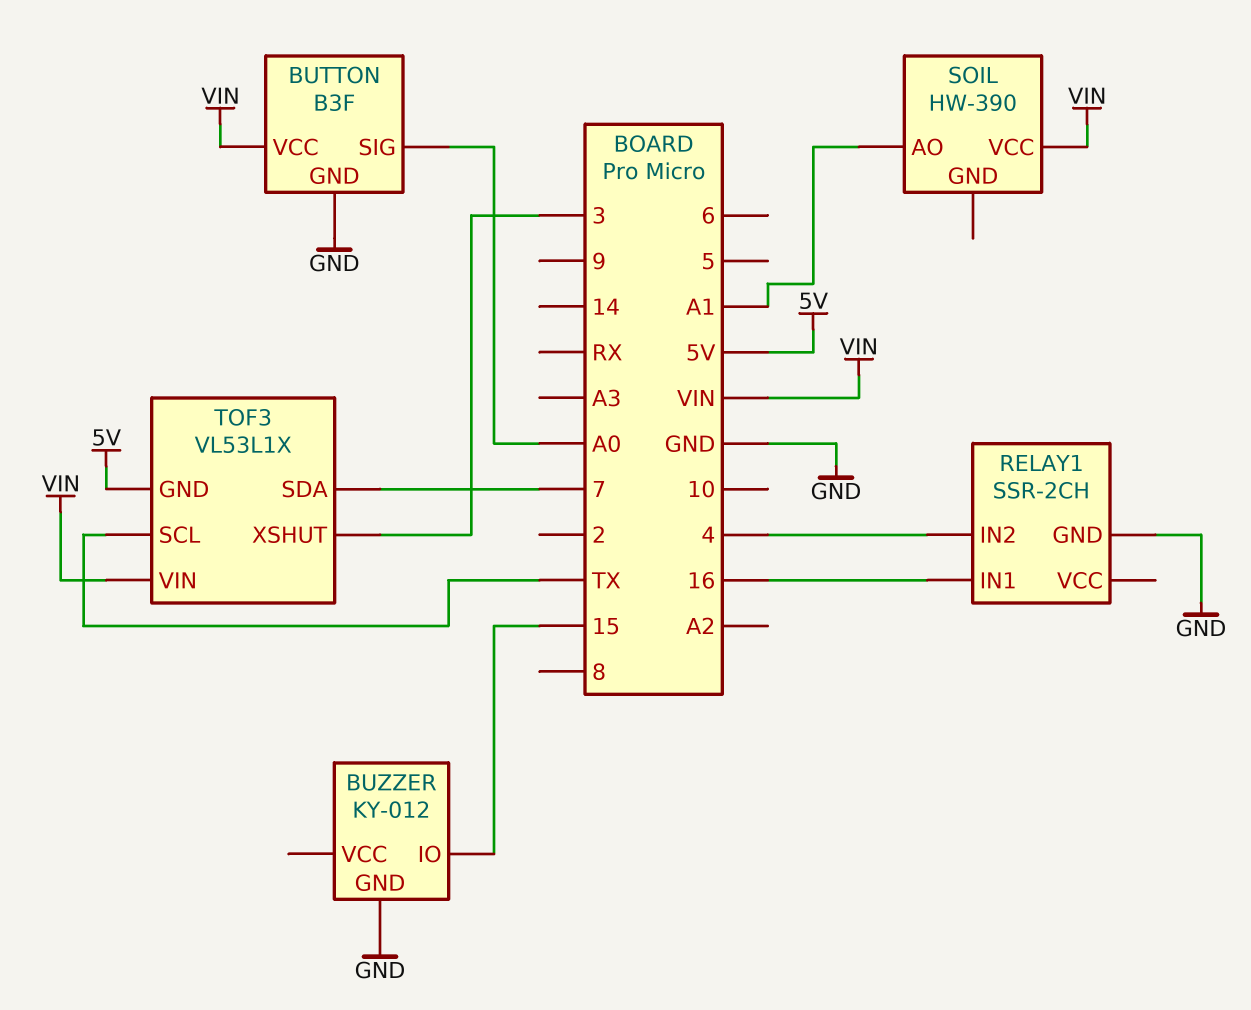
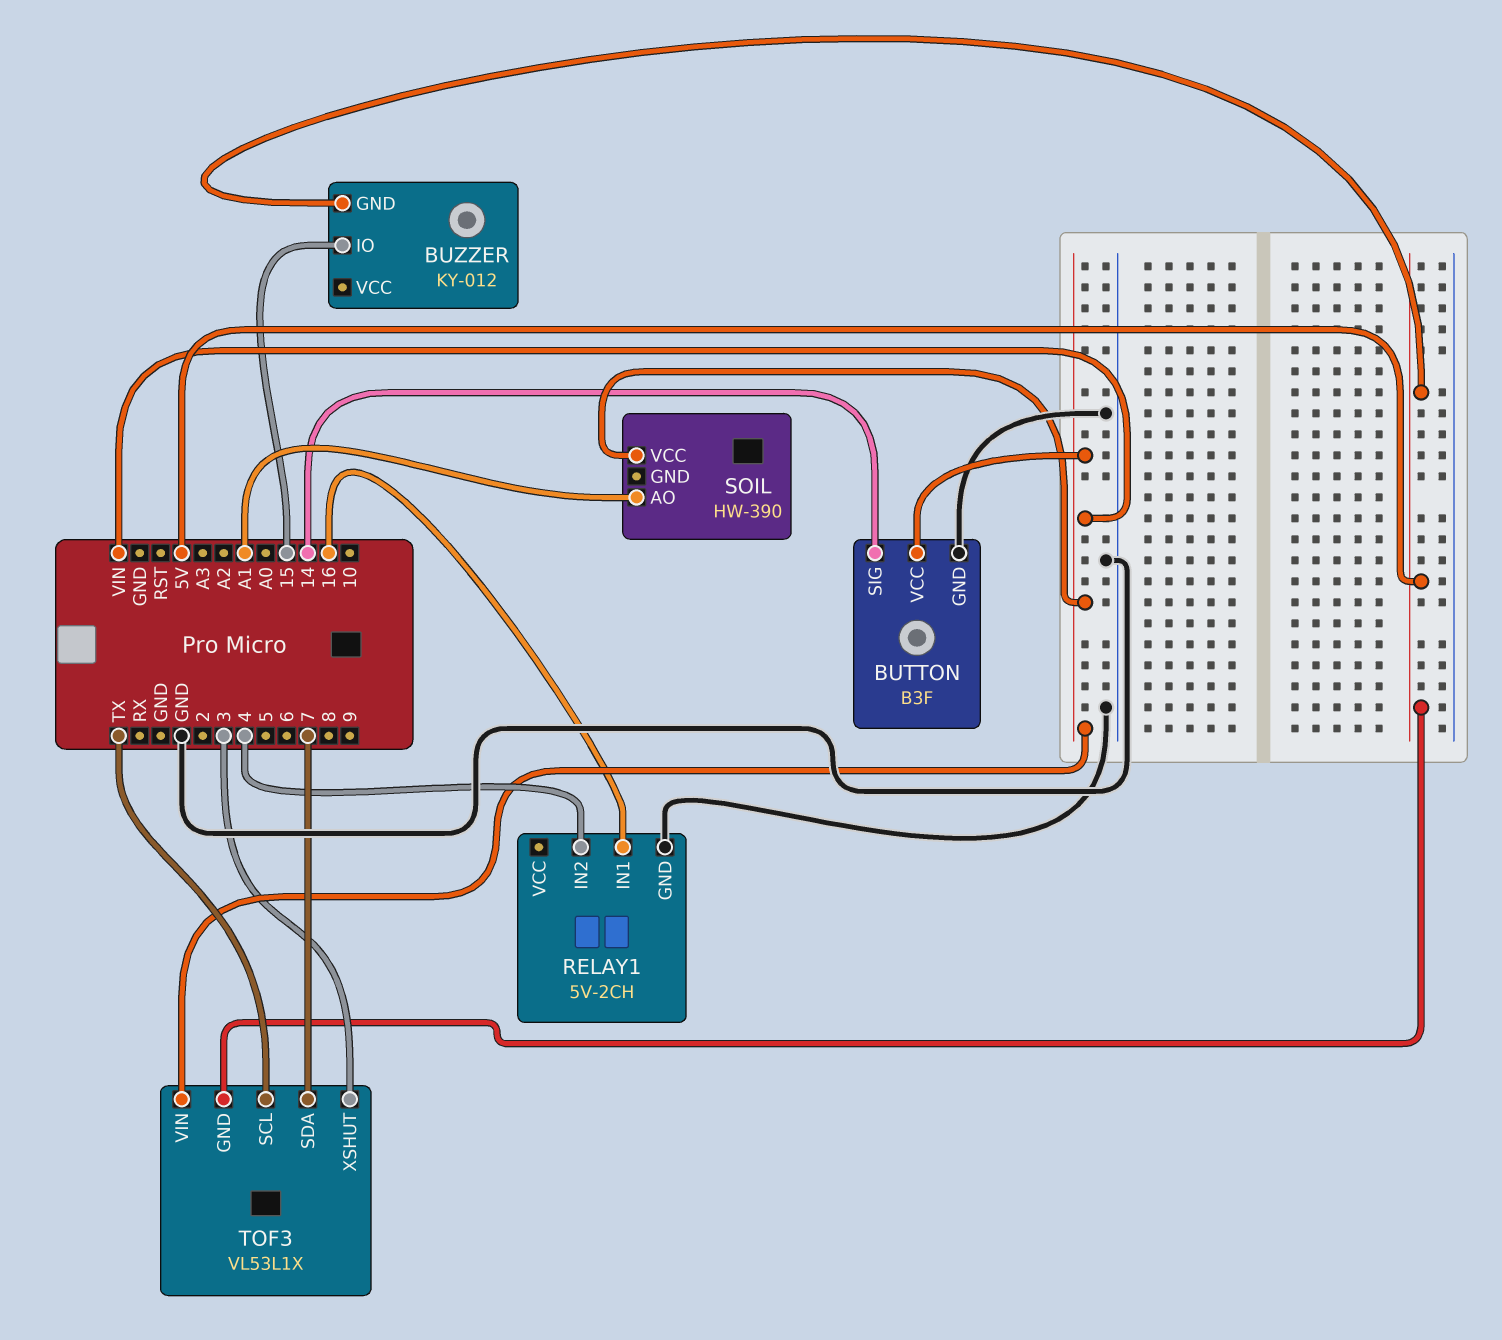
BUTTON pin SIG: A0 -> 14
BUZZER pin GND: GND -> 5V
RELAY1: SSR-2CH -> 5V-2CH

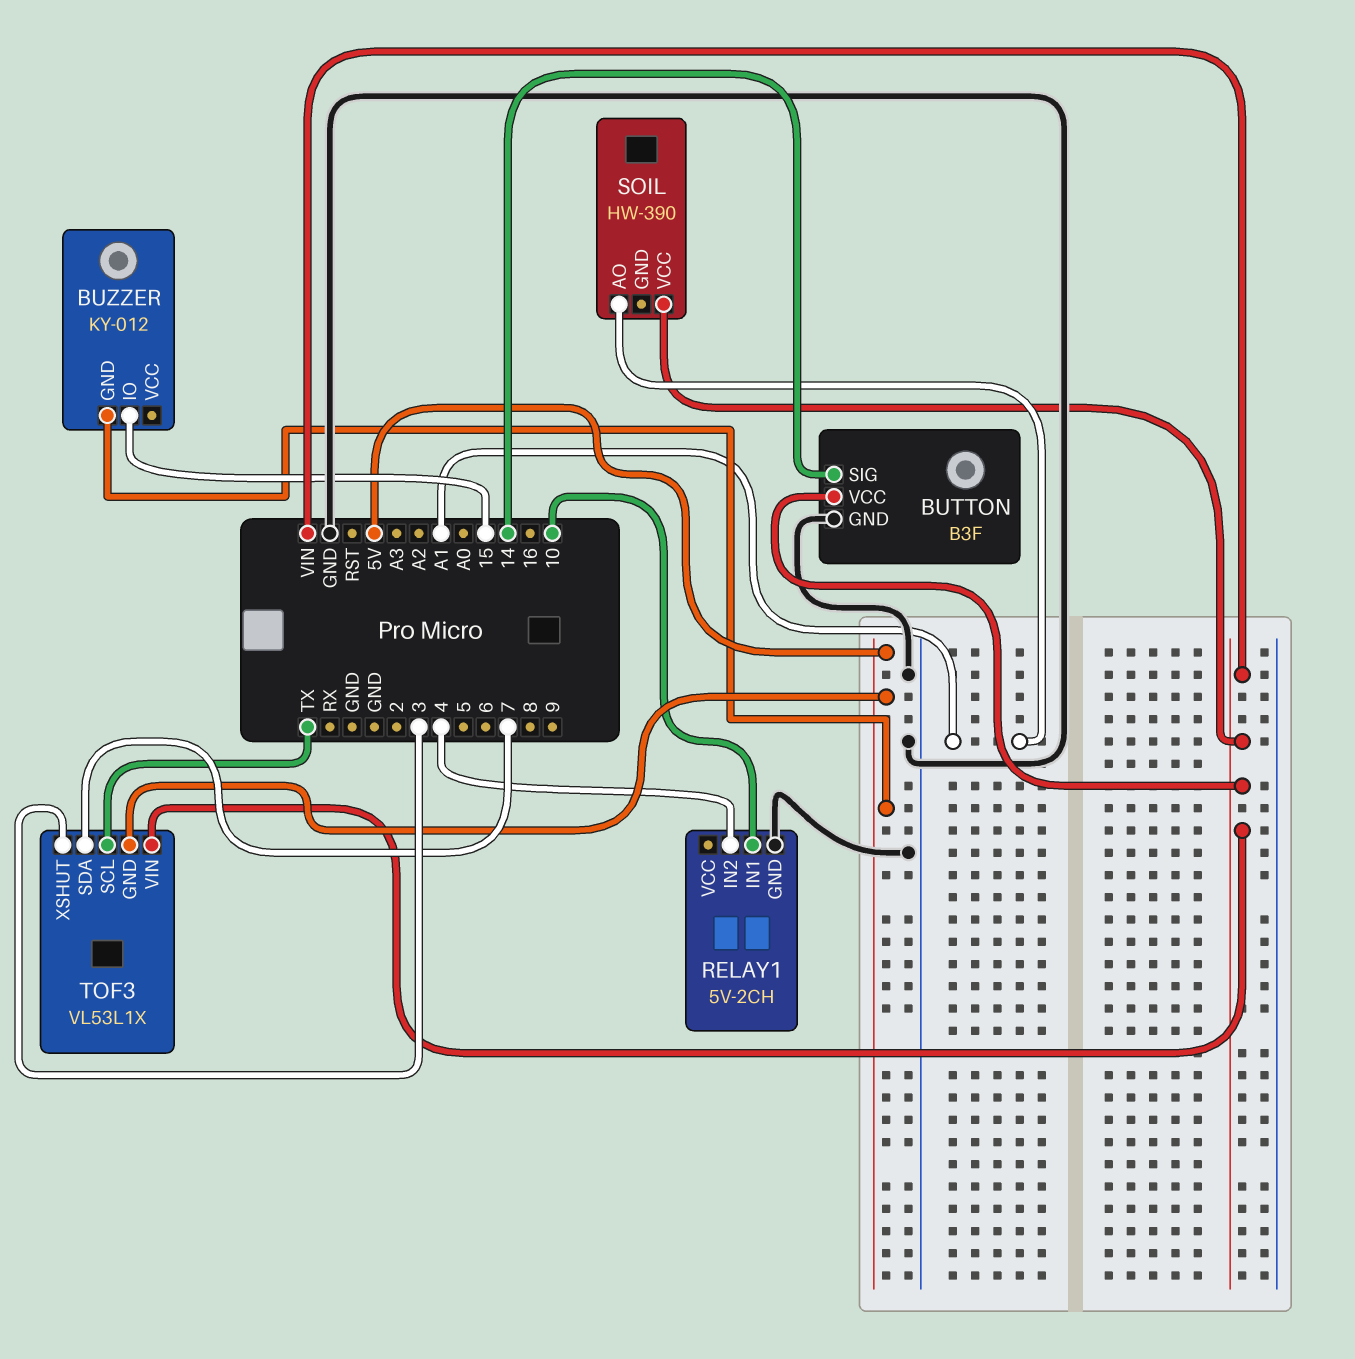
RELAY1 pin IN1: 16 -> 10

